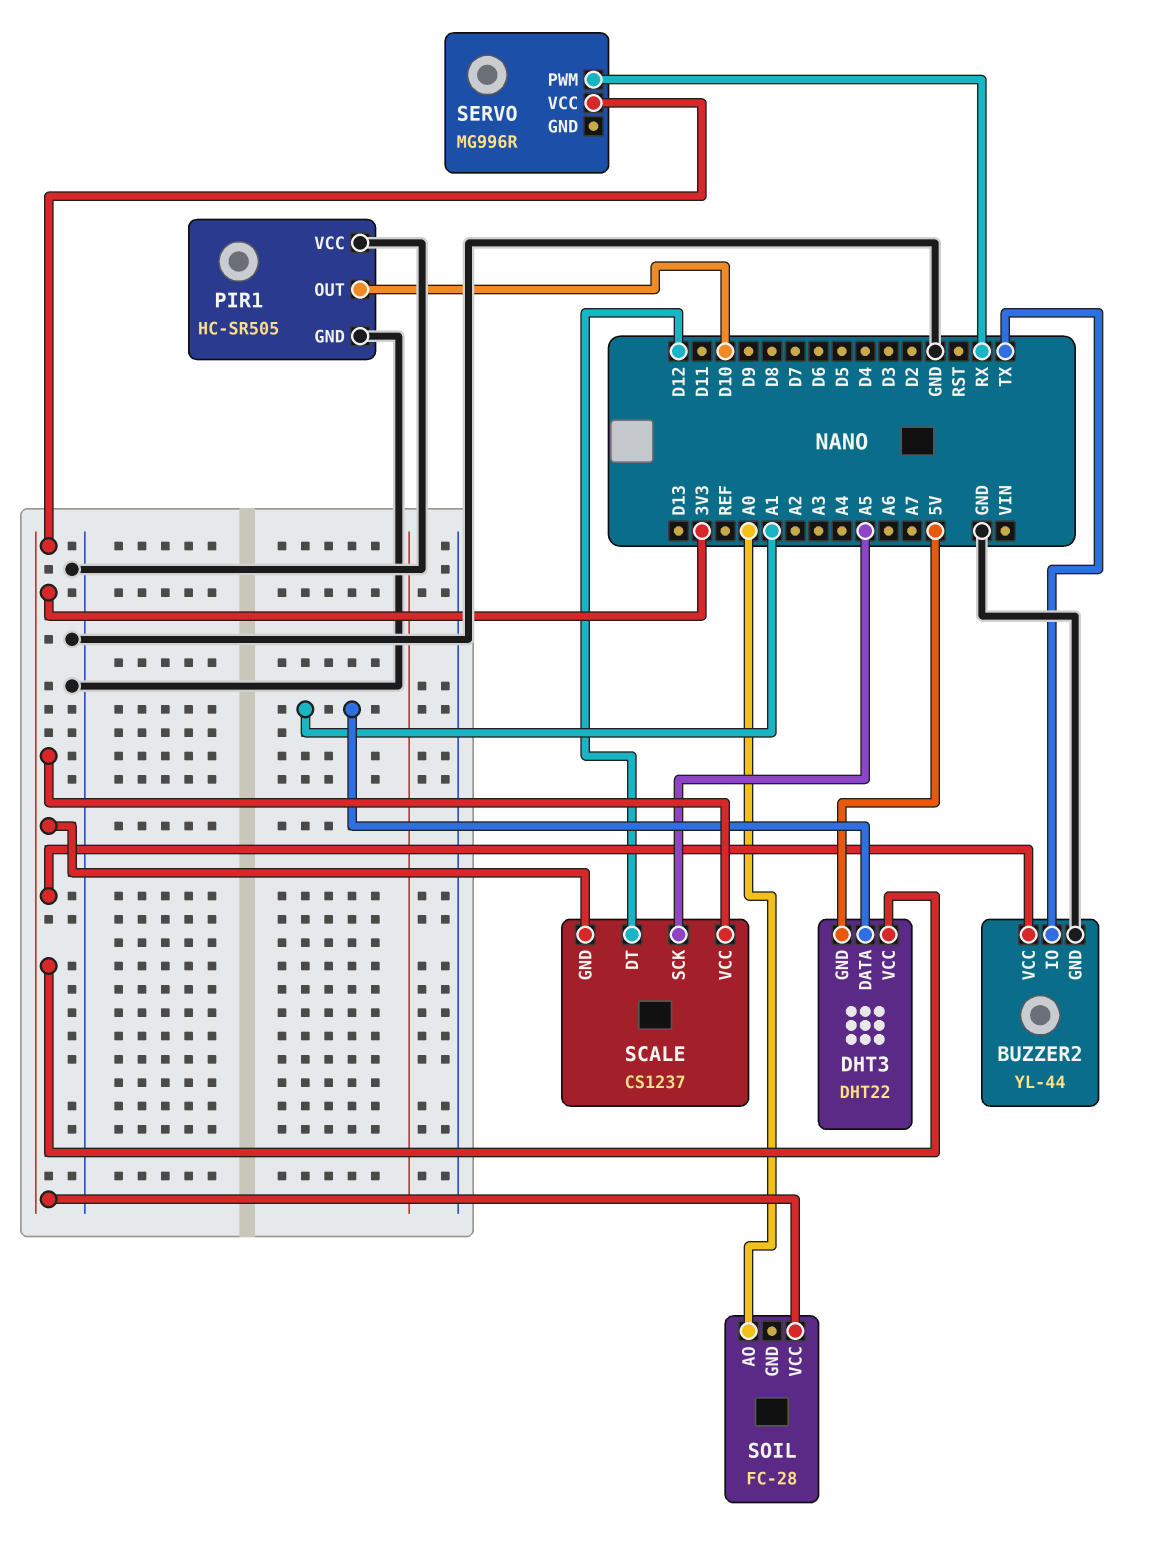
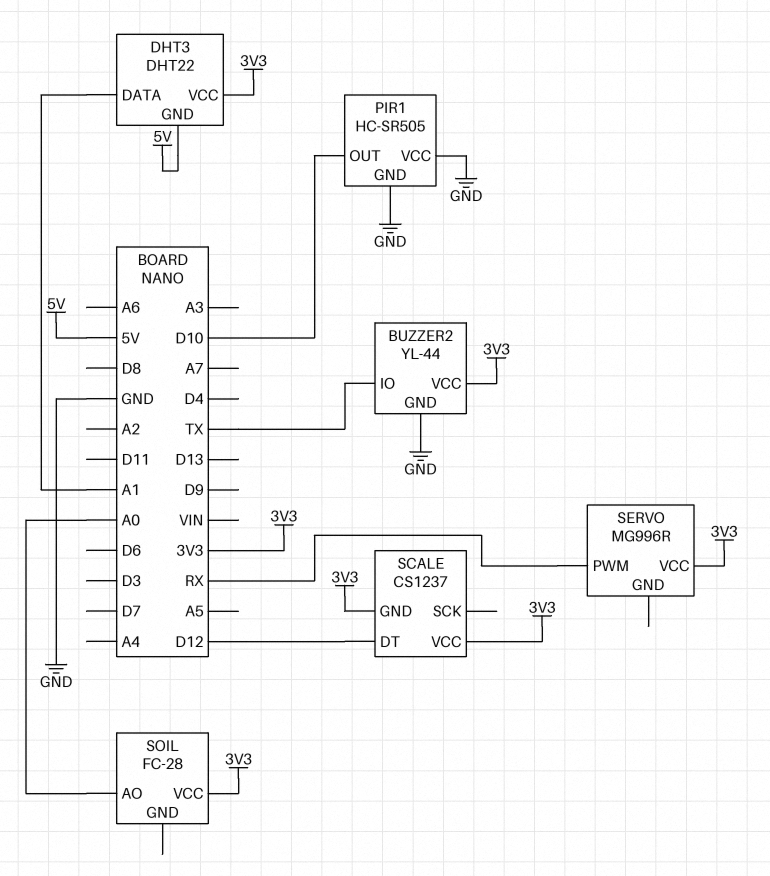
SCALE pin SCK: A5 -> none

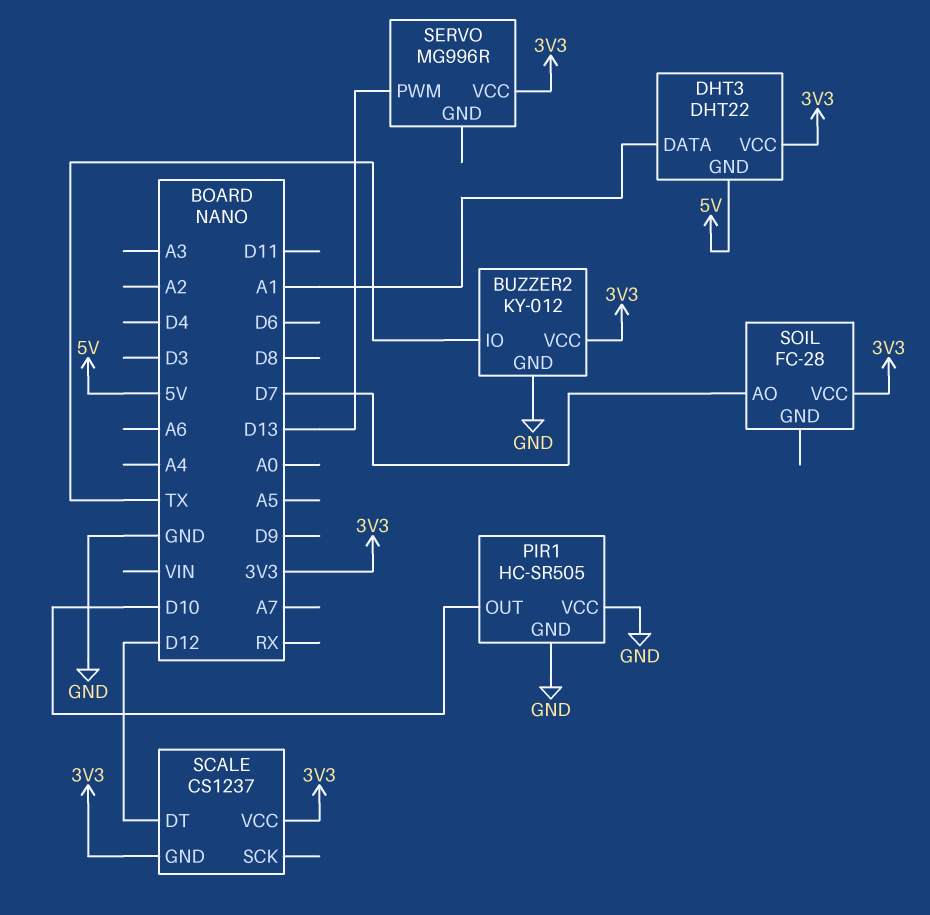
BUZZER2: YL-44 -> KY-012
SERVO pin PWM: RX -> D13
SOIL pin AO: A0 -> D7

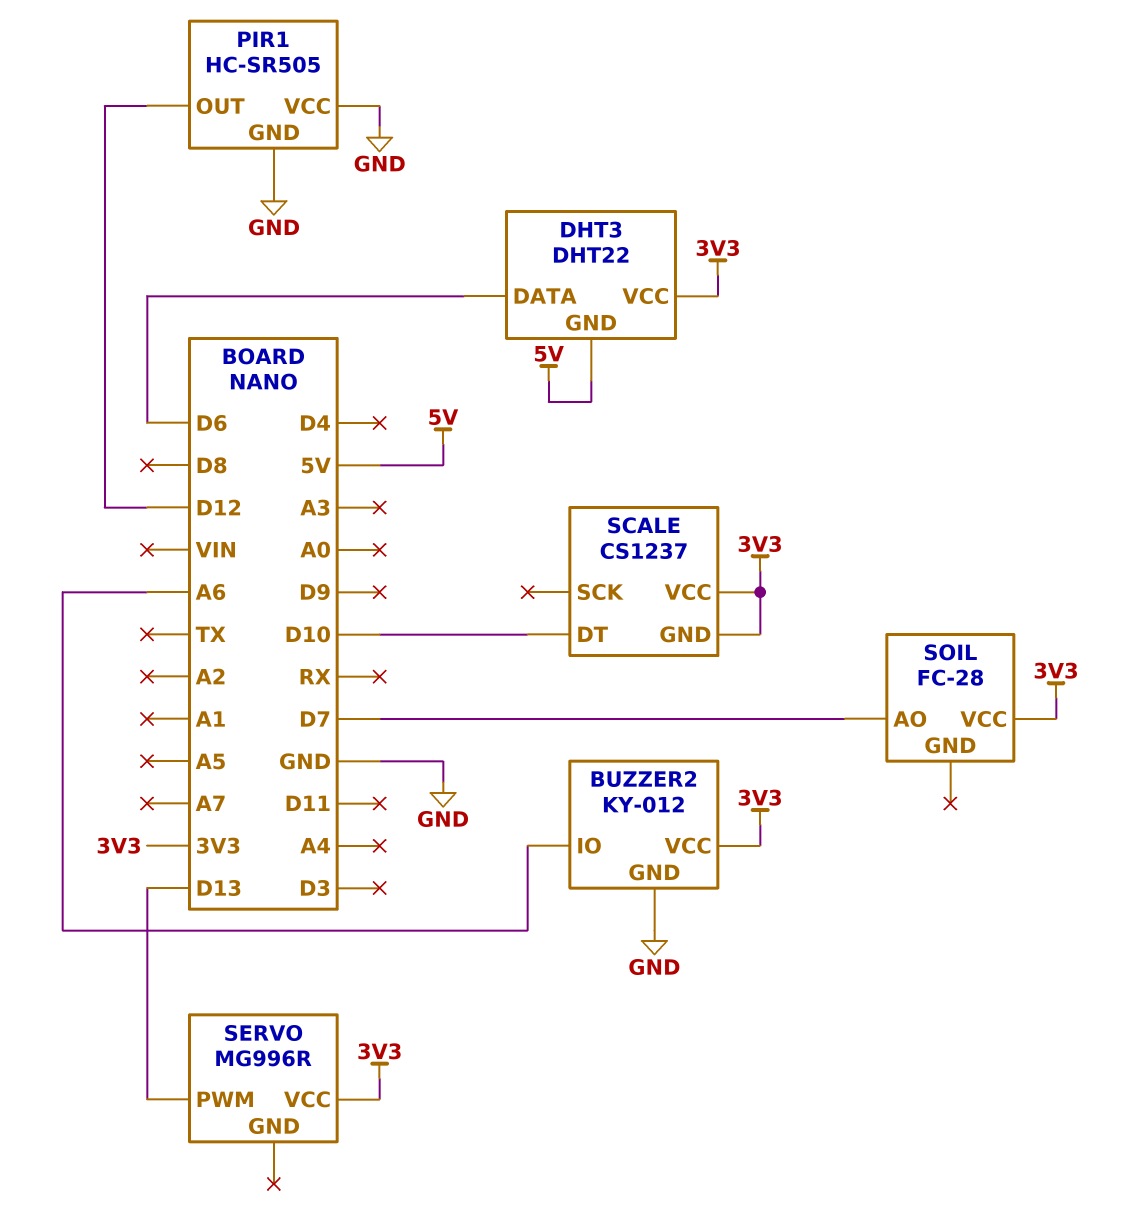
BUZZER2 pin IO: TX -> A6
DHT3 pin DATA: A1 -> D6
PIR1 pin OUT: D10 -> D12
SCALE pin DT: D12 -> D10

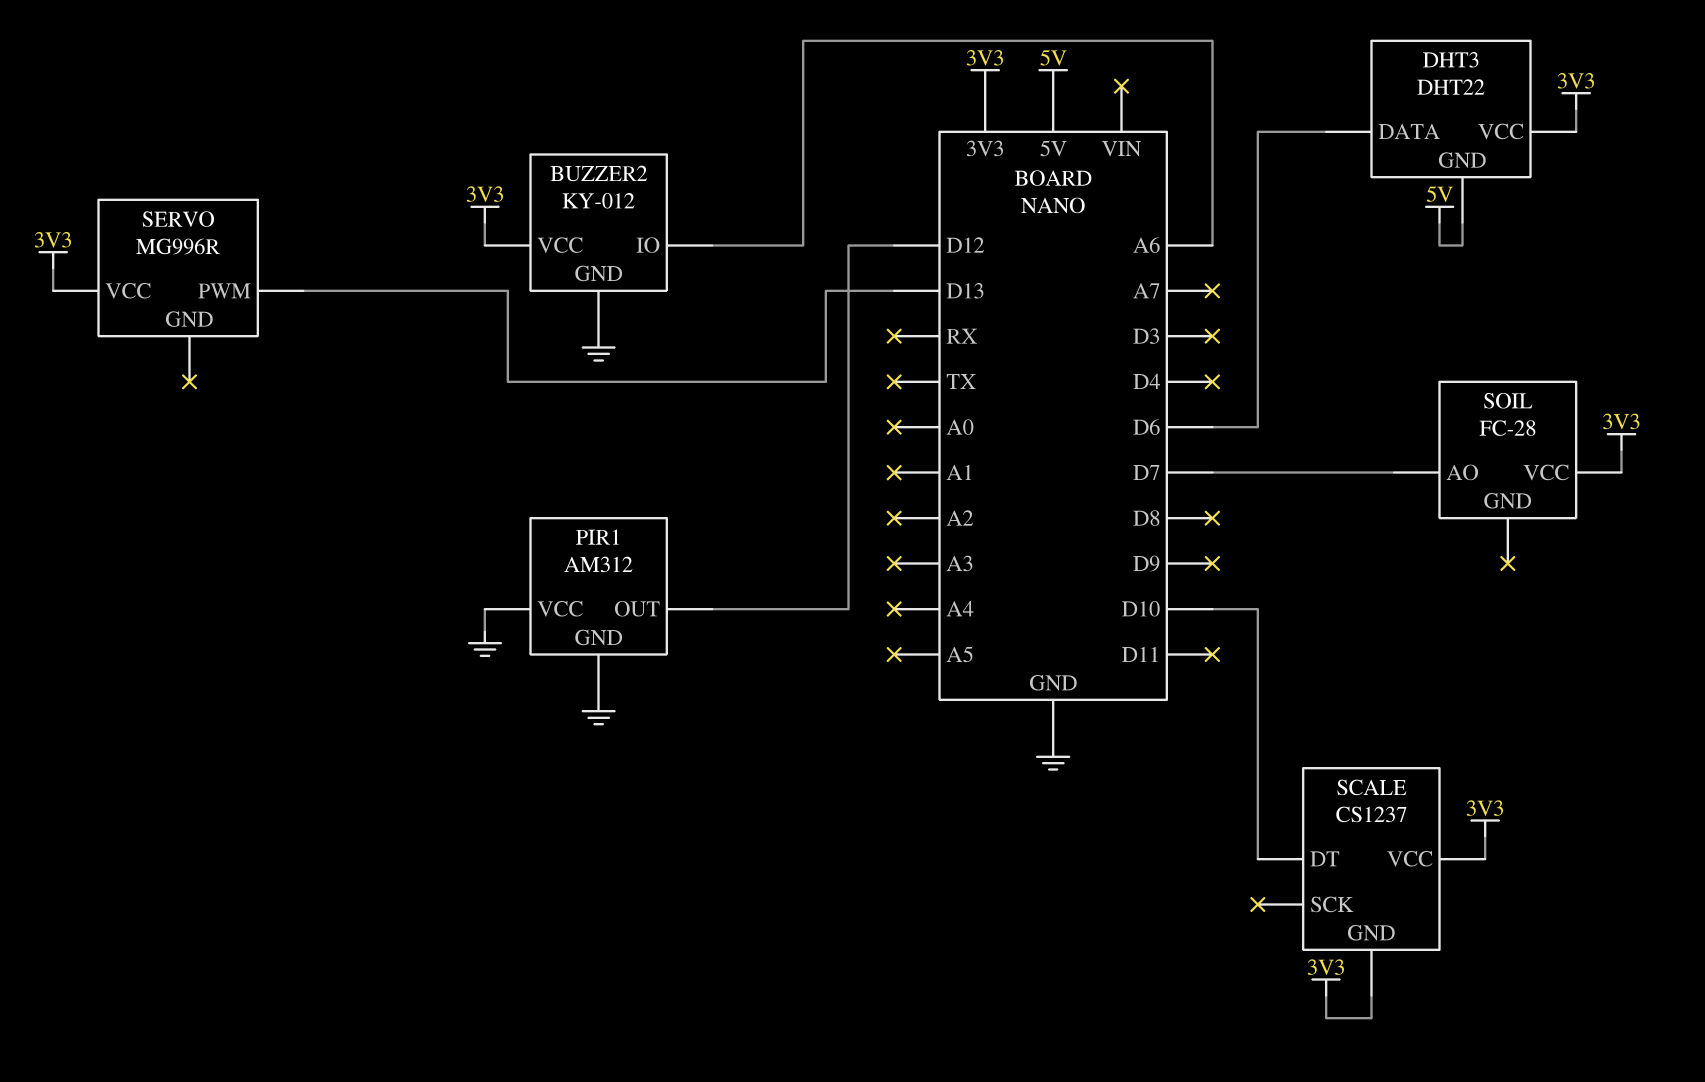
PIR1: HC-SR505 -> AM312

